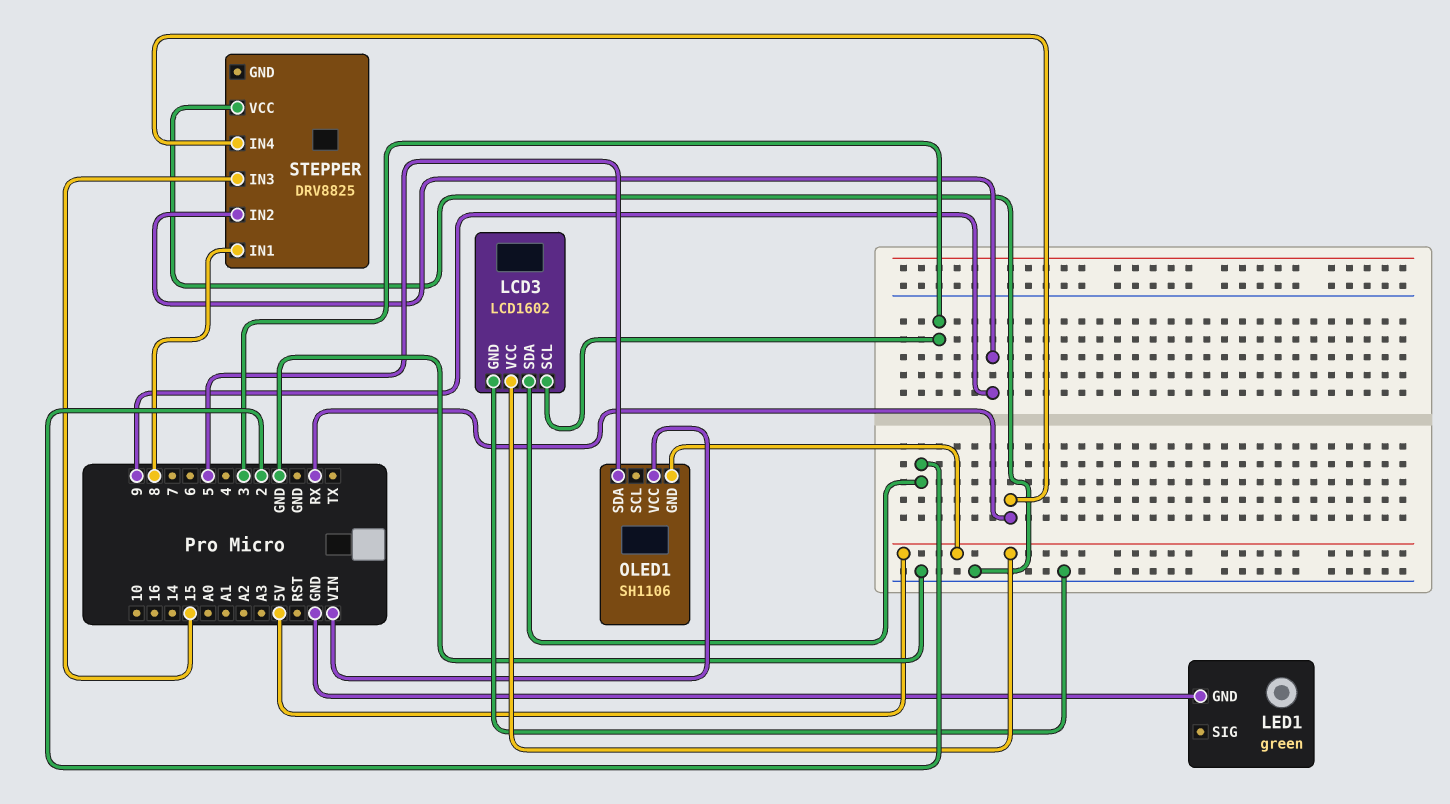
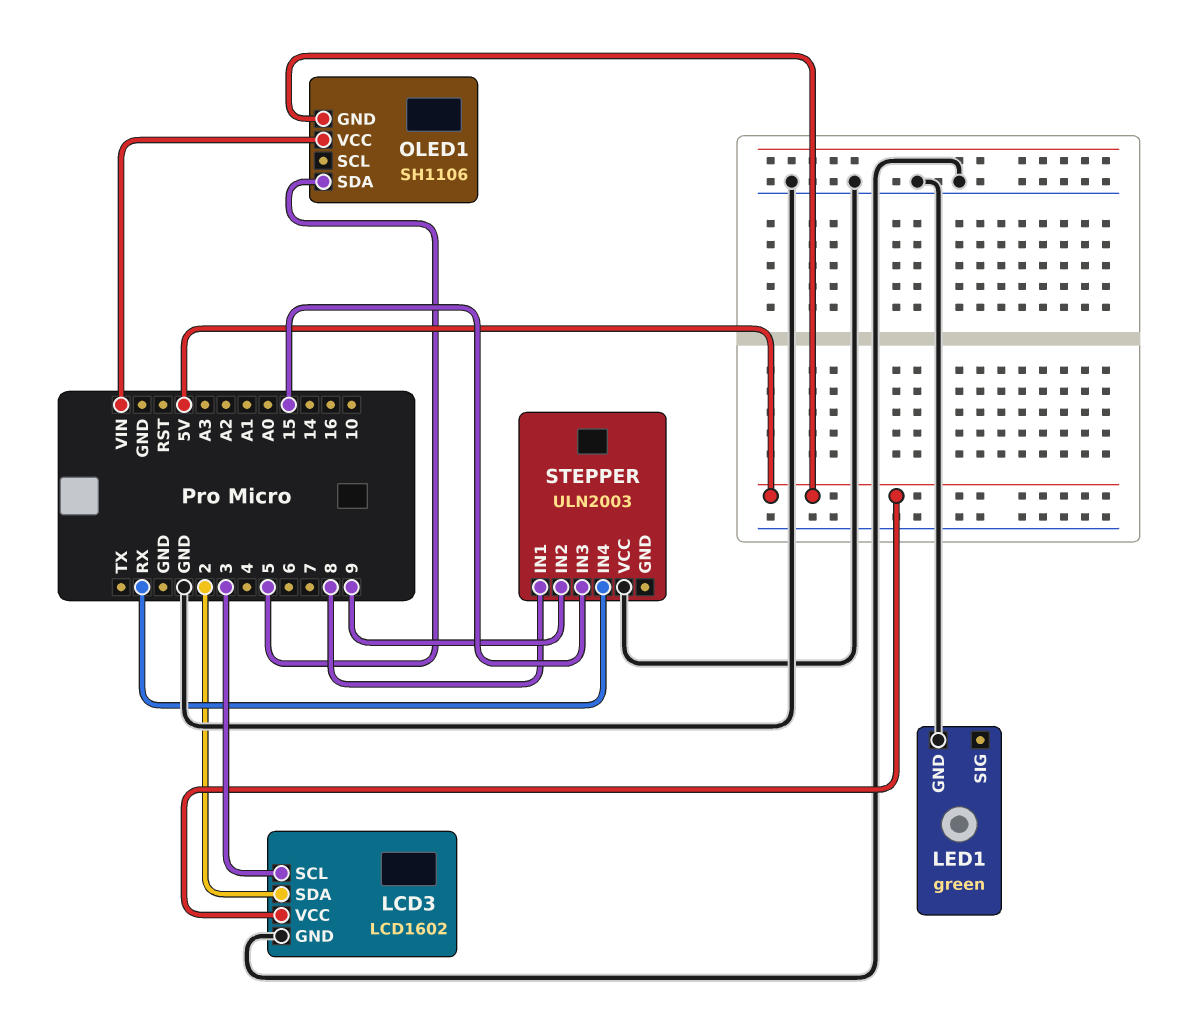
STEPPER: DRV8825 -> ULN2003

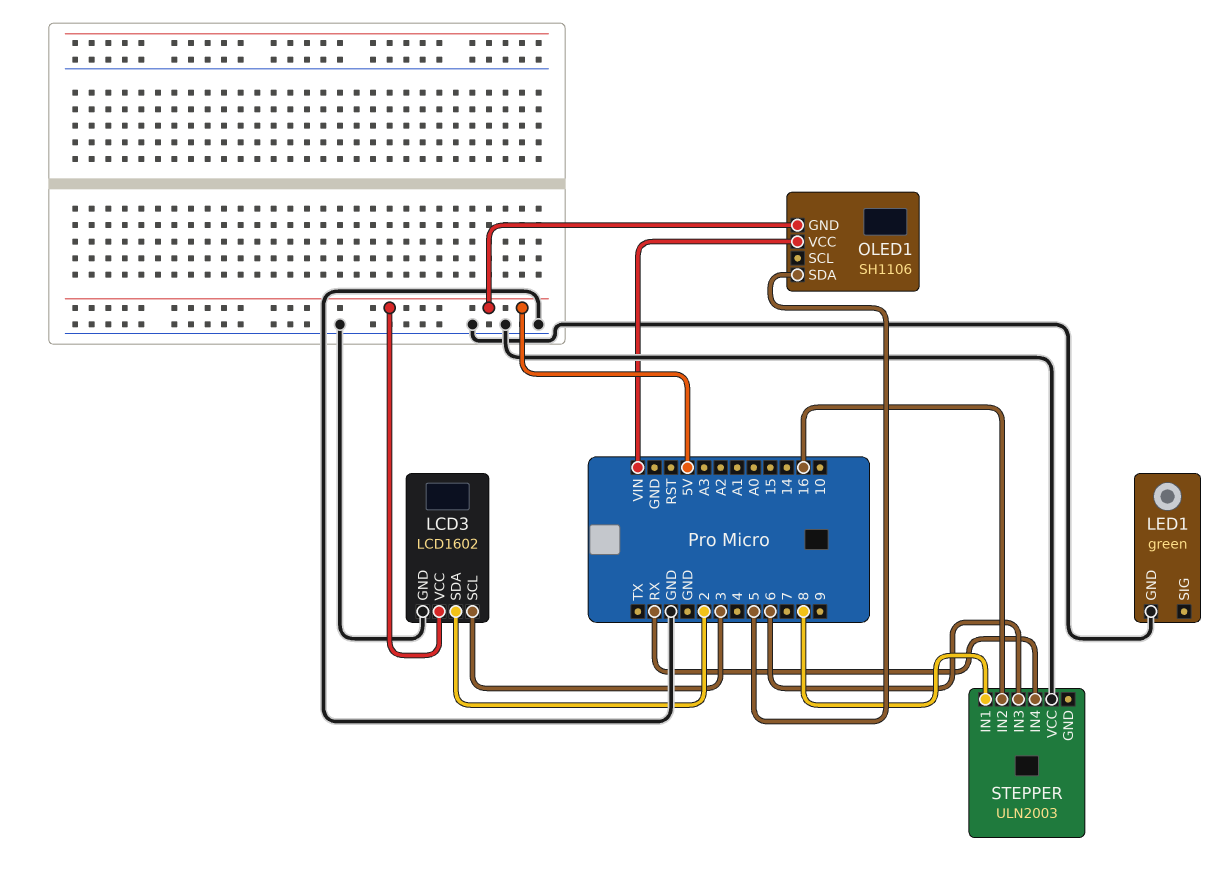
STEPPER pin IN2: 9 -> 16
STEPPER pin IN3: 15 -> 6

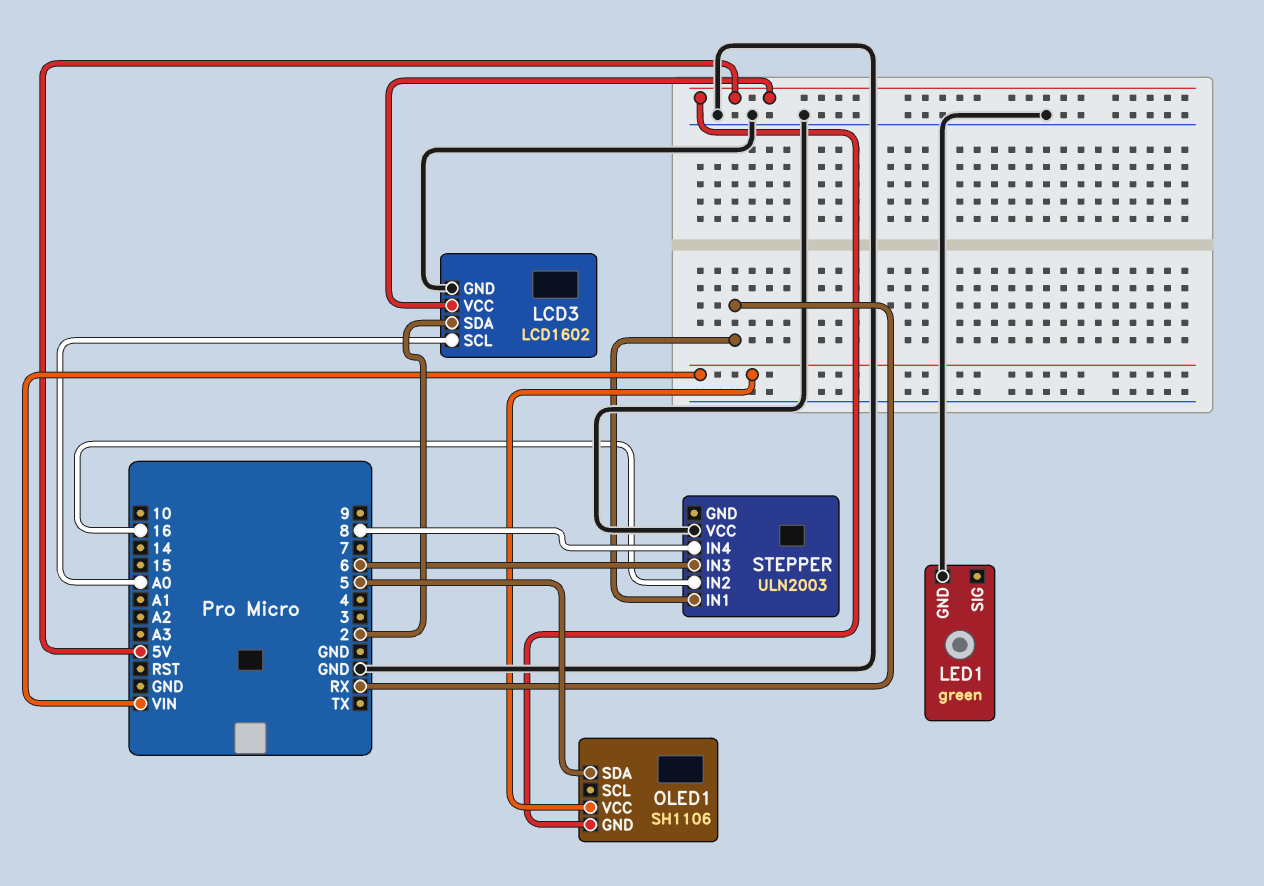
LCD3 pin SCL: 3 -> A0
STEPPER pin IN1: 8 -> RX
STEPPER pin IN4: RX -> 8

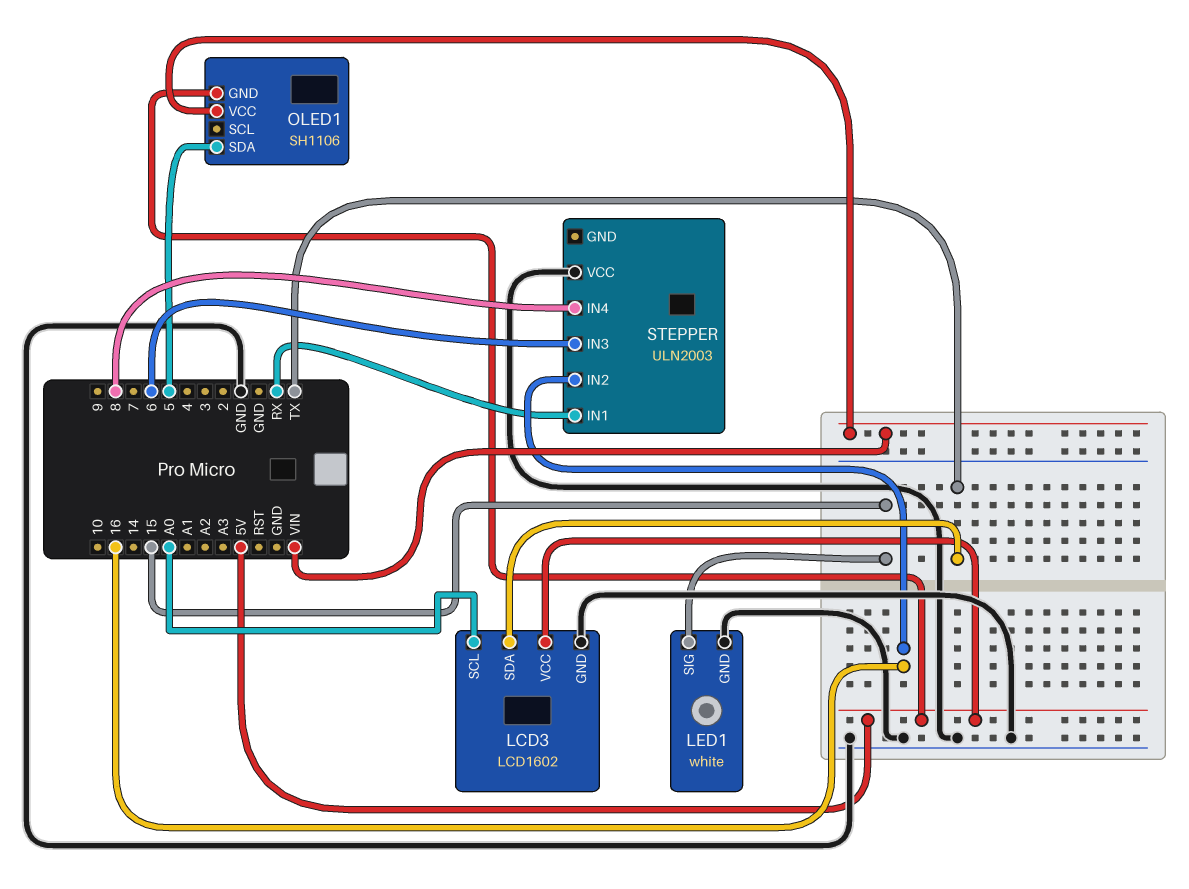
LCD3 pin SDA: 2 -> TX
LED1: green -> white
LED1 pin SIG: none -> 15

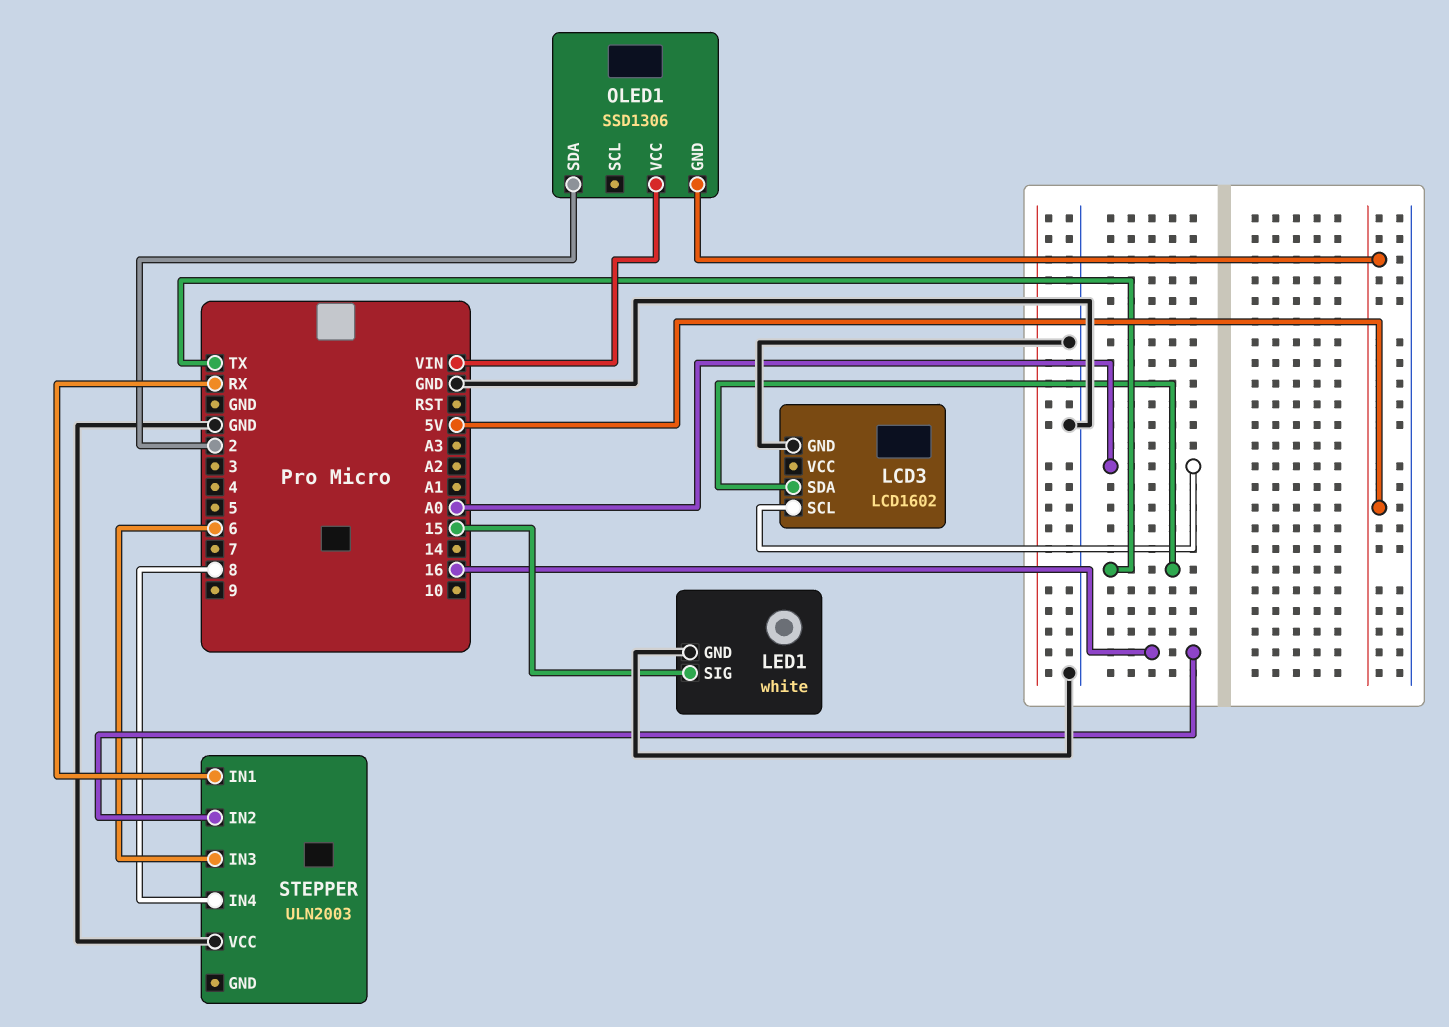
LCD3 pin VCC: 5V -> none
OLED1: SH1106 -> SSD1306
OLED1 pin SDA: 5 -> 2

